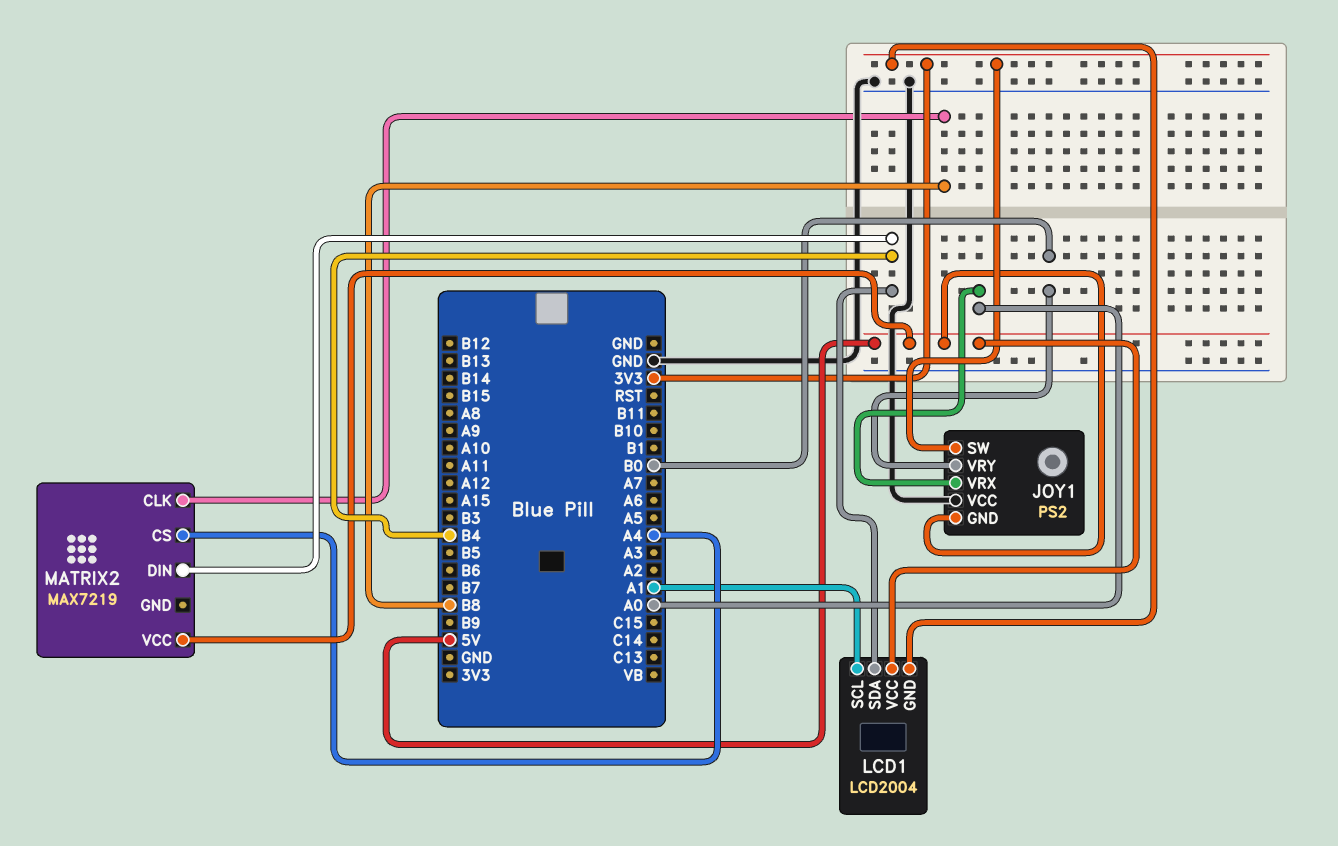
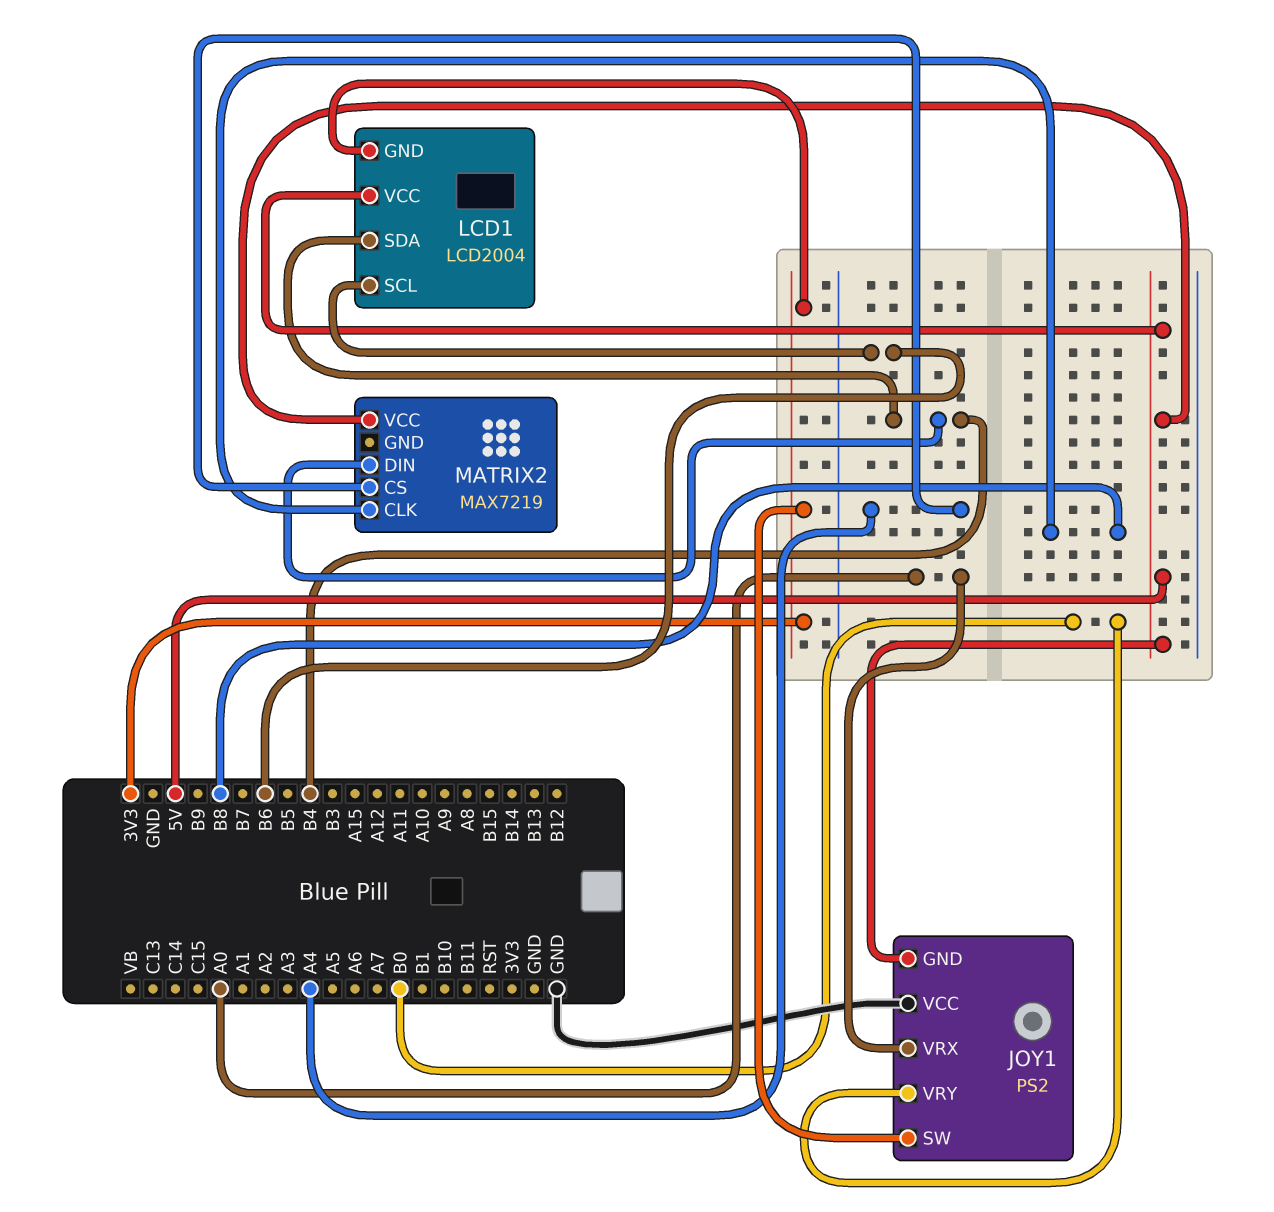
LCD1 pin SCL: A1 -> B6

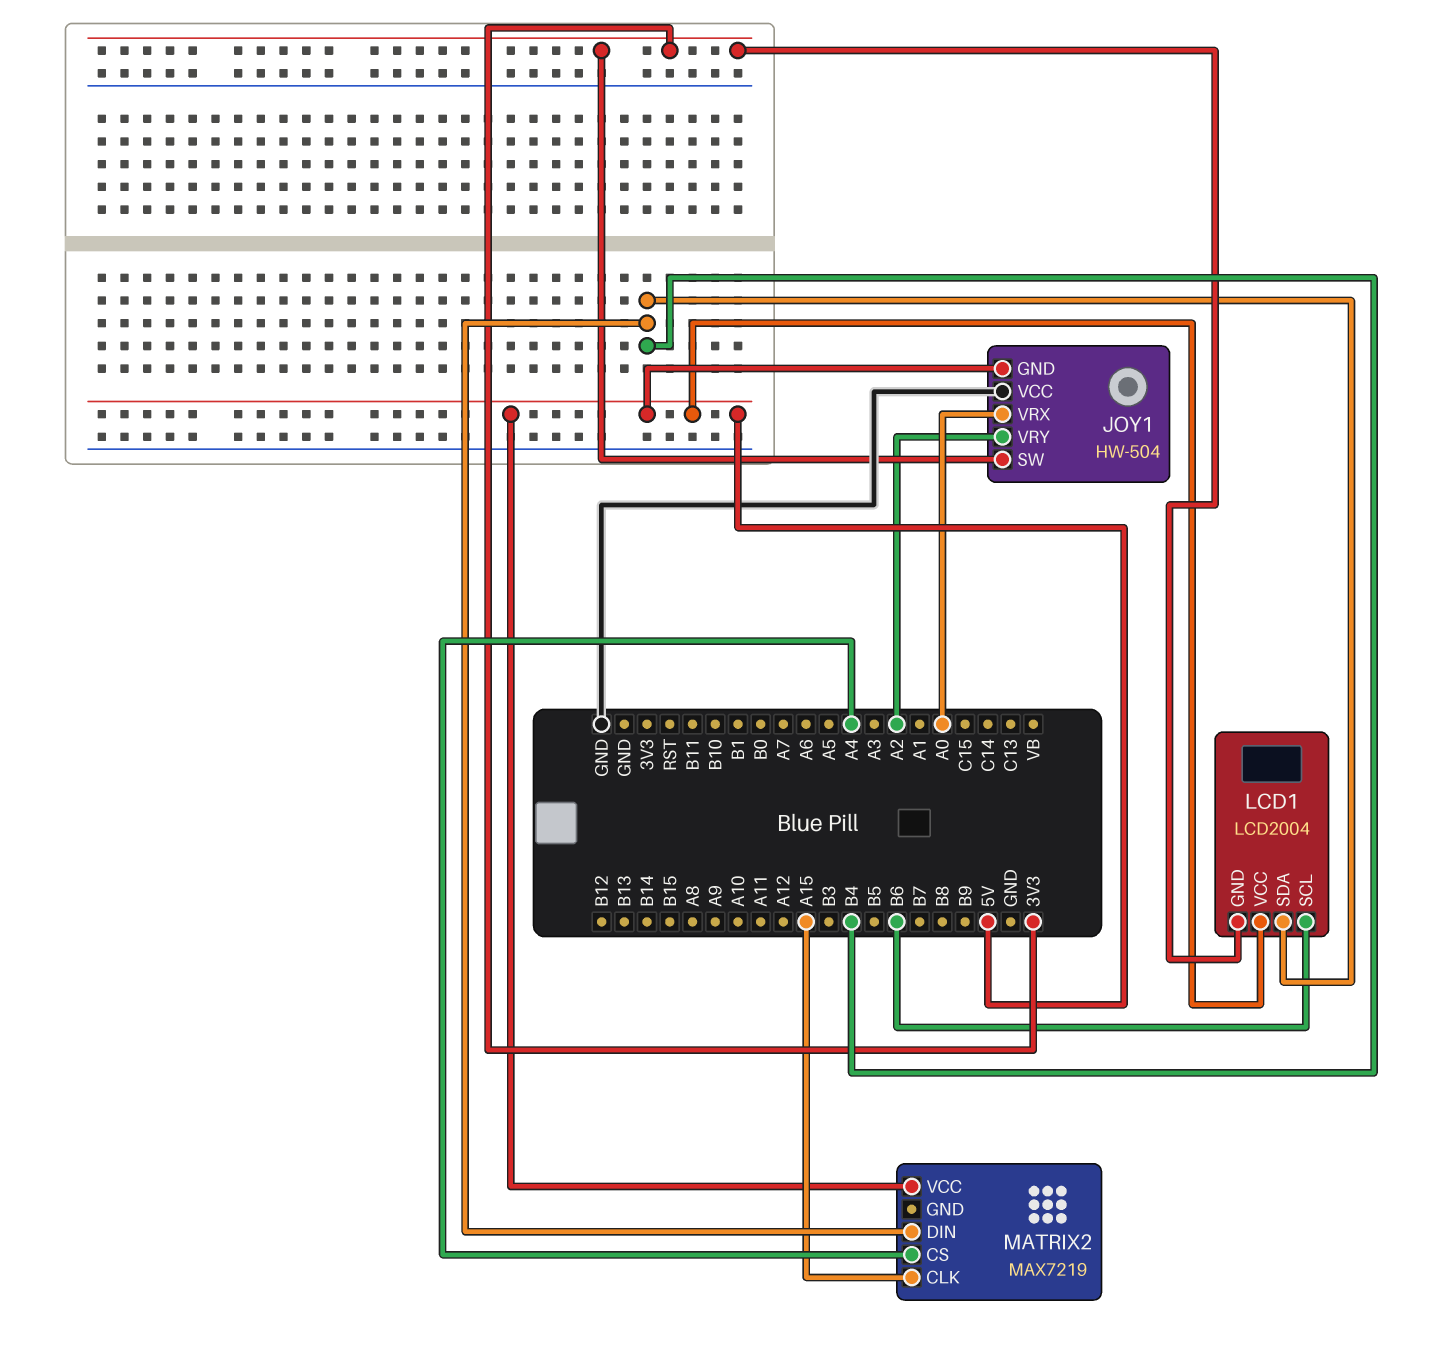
JOY1: PS2 -> HW-504
JOY1 pin VRY: B0 -> A2
MATRIX2 pin CLK: B8 -> A15

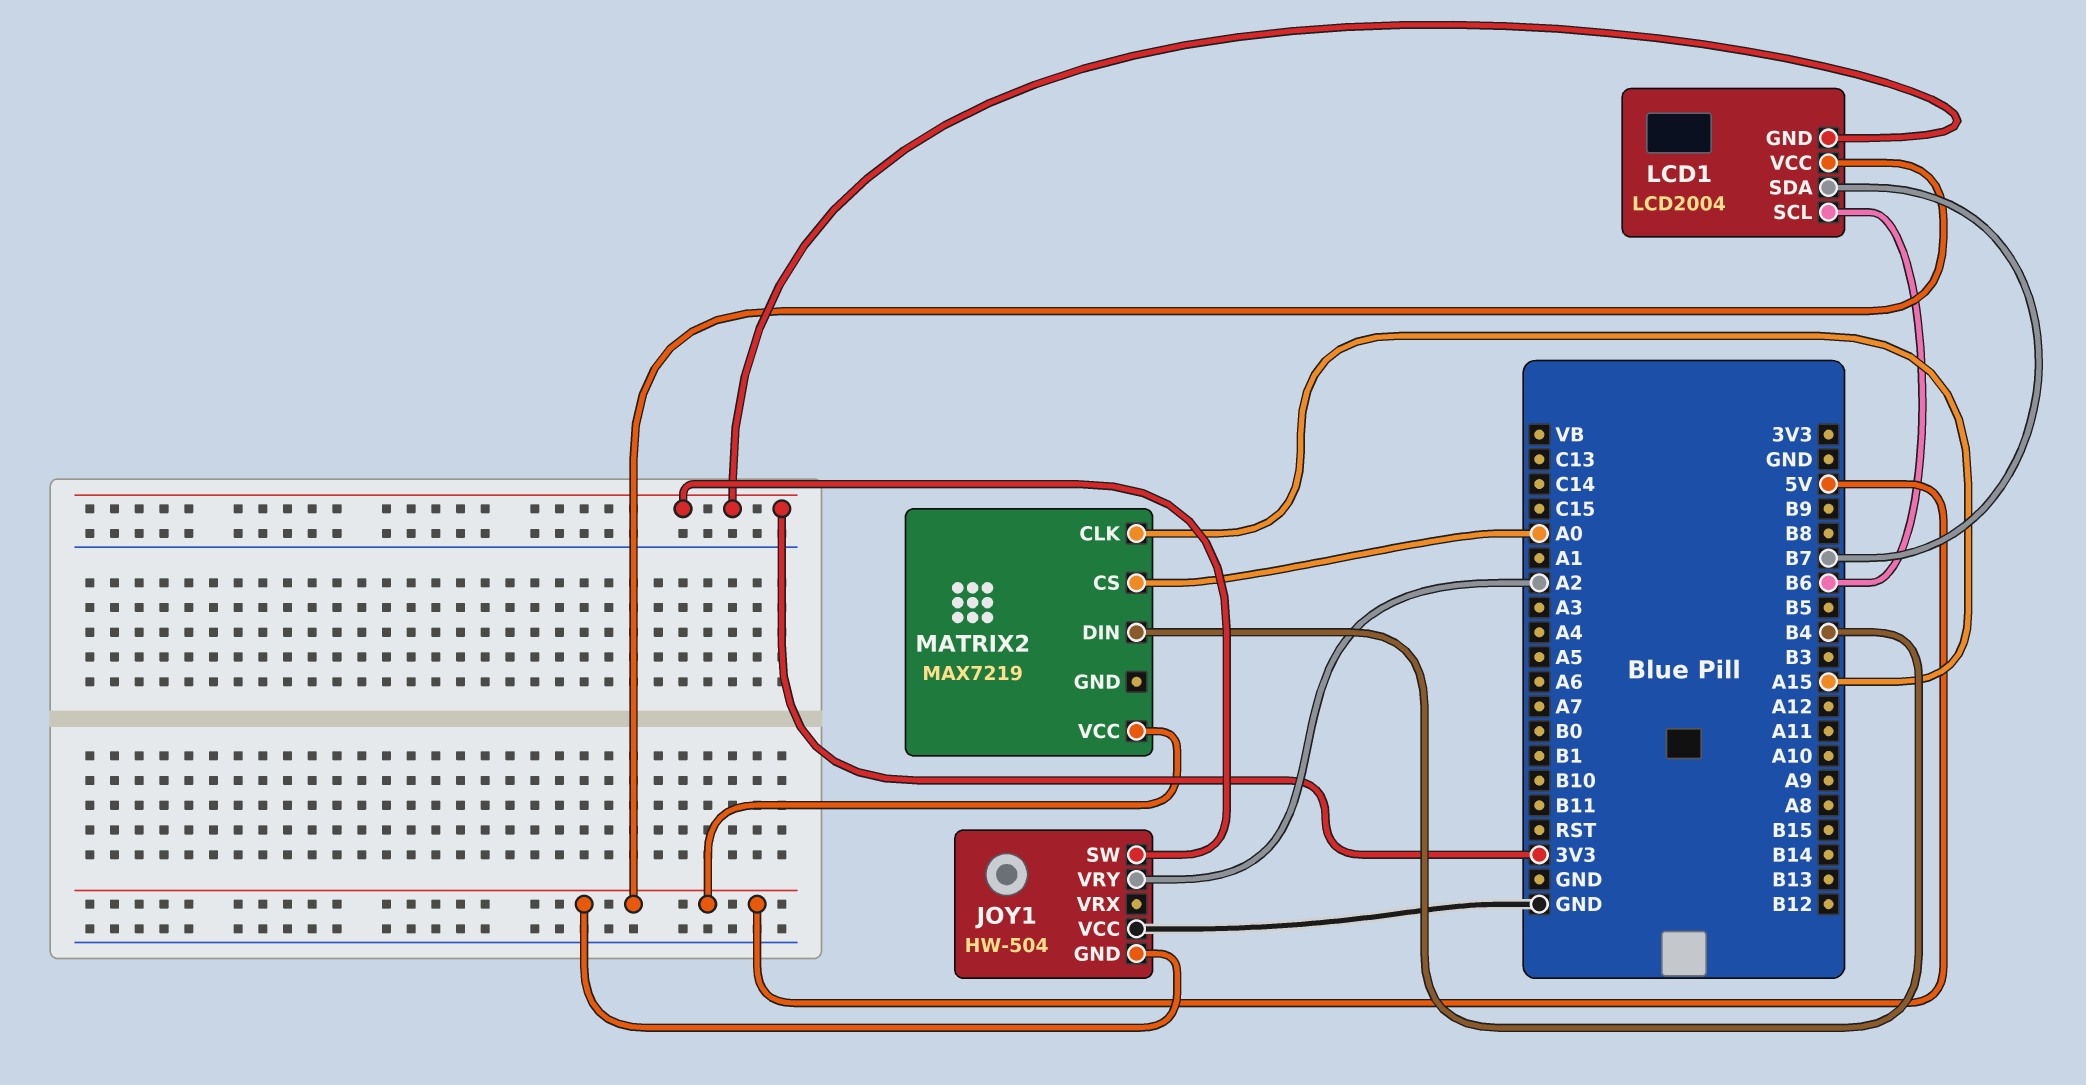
JOY1 pin VRX: A0 -> none
LCD1 pin SDA: B4 -> B7
MATRIX2 pin CS: A4 -> A0

